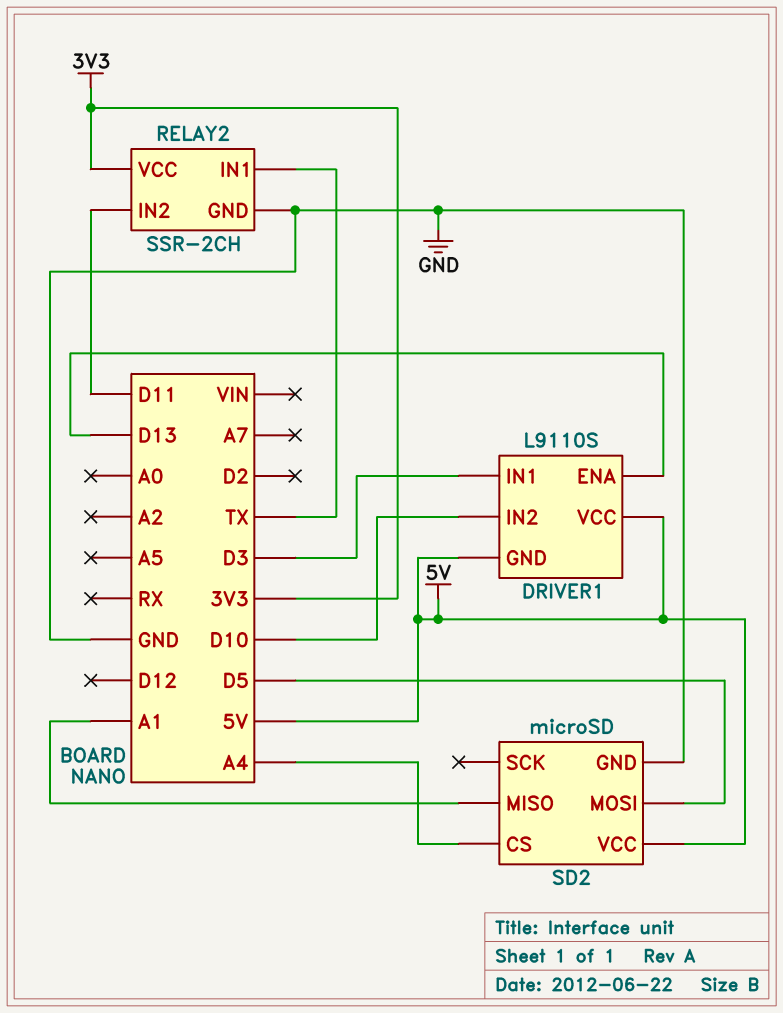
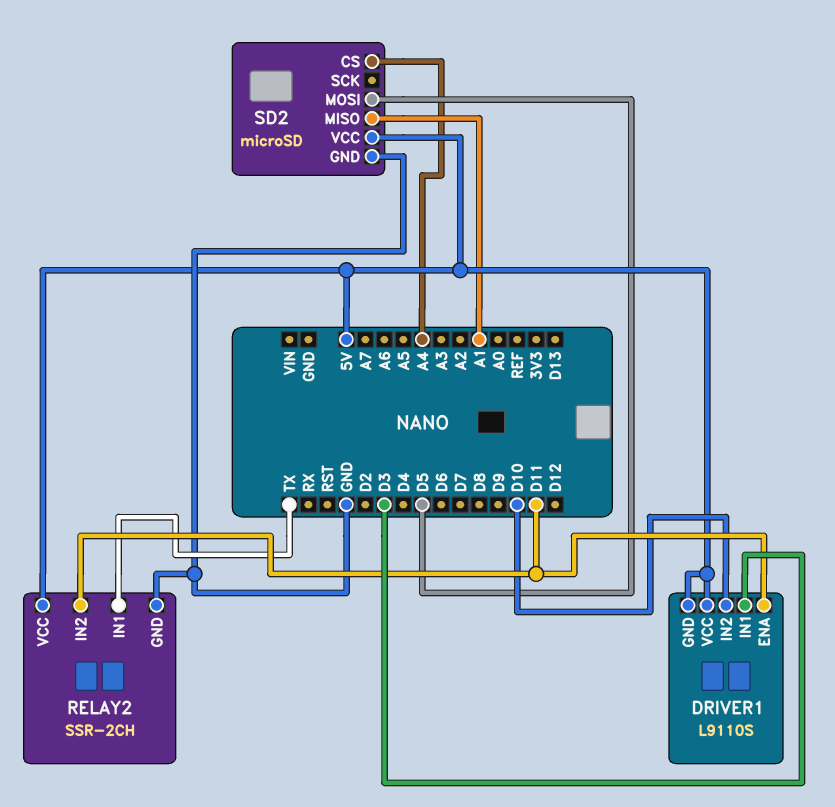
DRIVER1 pin ENA: D13 -> D11
RELAY2 pin VCC: 3V3 -> 5V

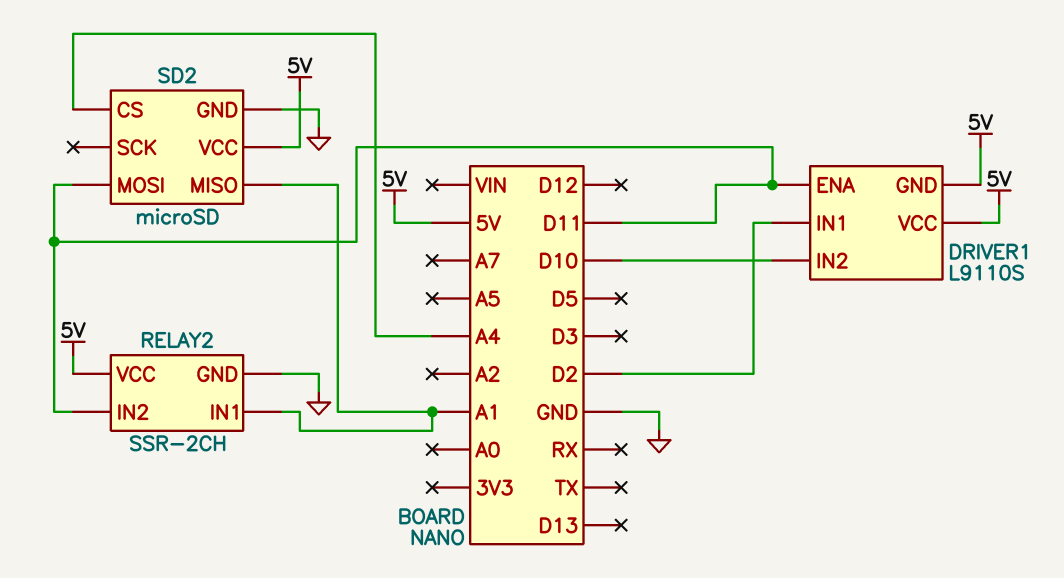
DRIVER1 pin IN1: D3 -> D2
RELAY2 pin IN1: TX -> A1
SD2 pin MOSI: D5 -> D11

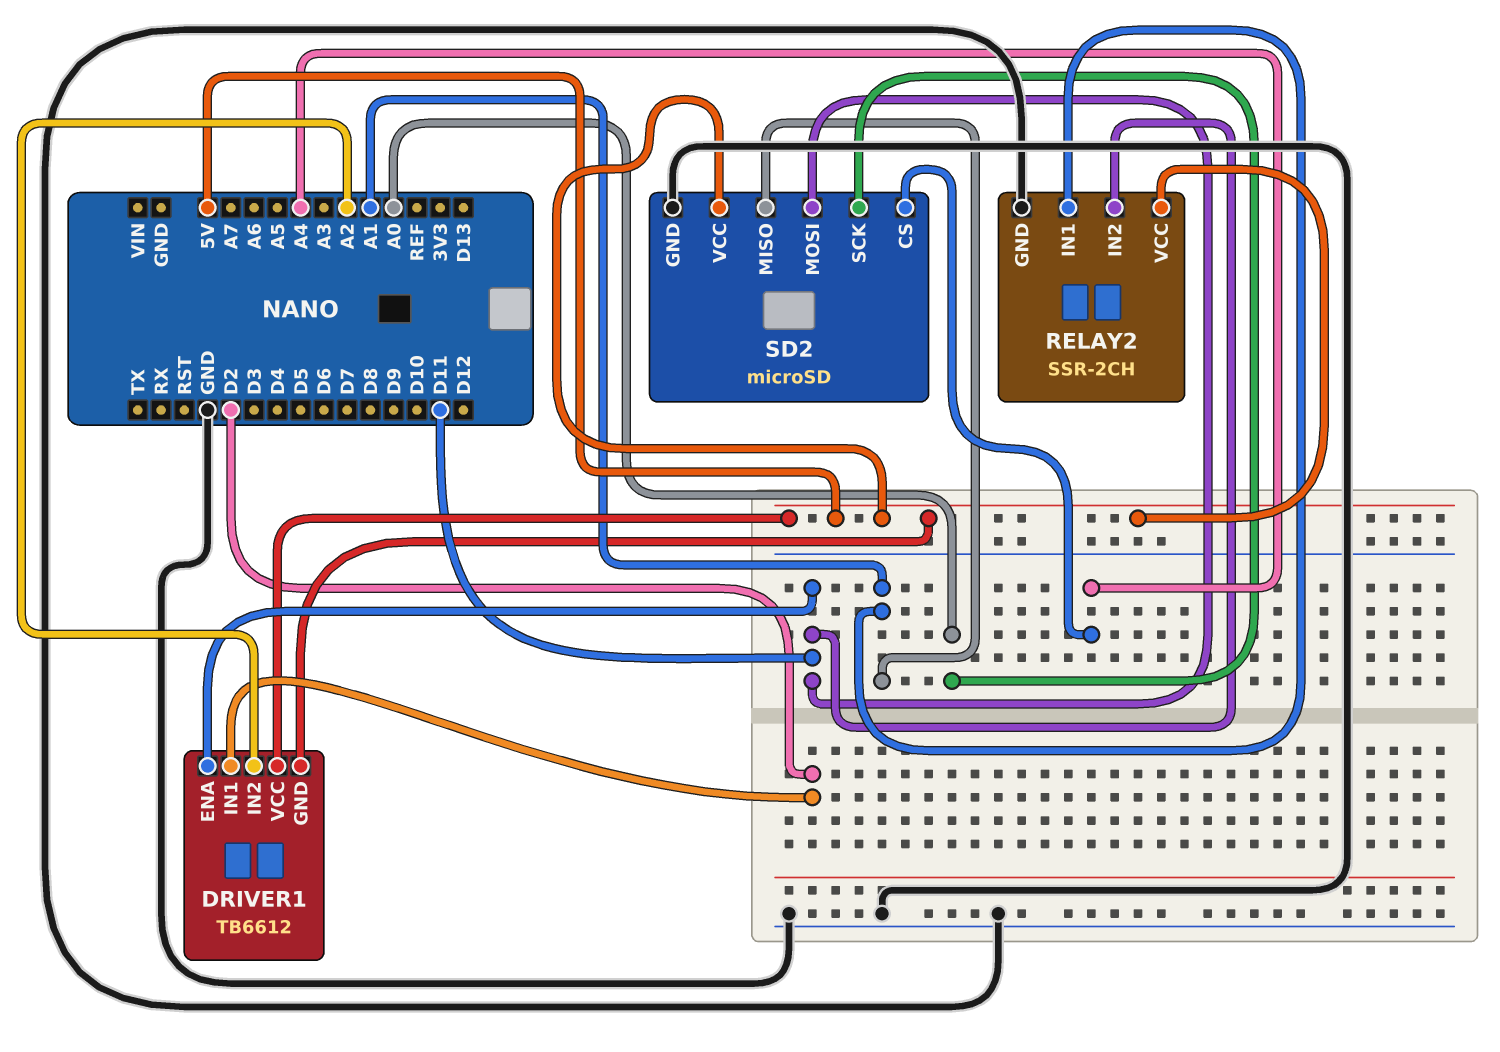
DRIVER1: L9110S -> TB6612
DRIVER1 pin IN2: D10 -> A2
SD2 pin SCK: none -> A0

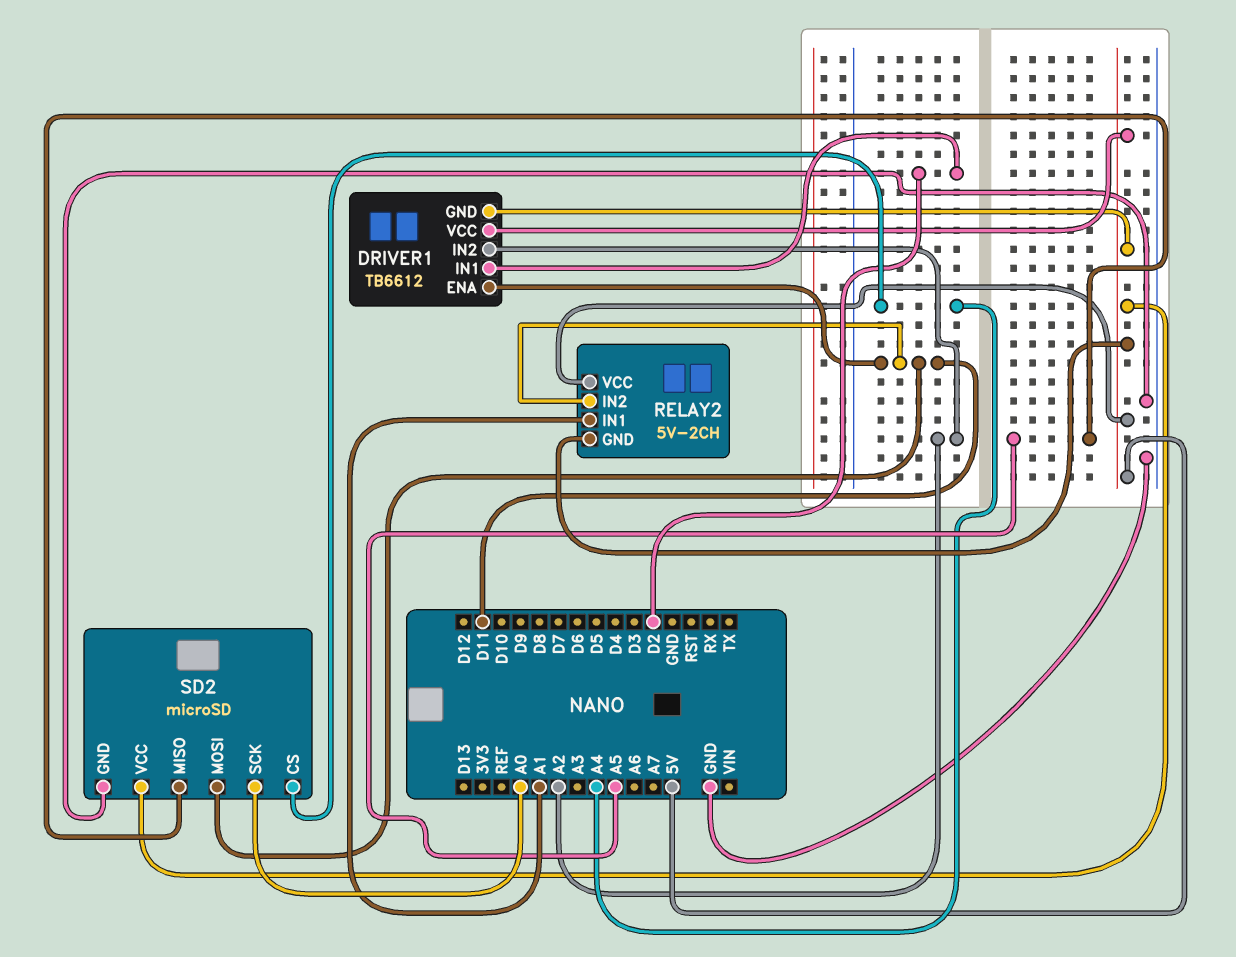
RELAY2: SSR-2CH -> 5V-2CH
RELAY2 pin GND: GND -> 5V
SD2 pin MISO: A1 -> A5

